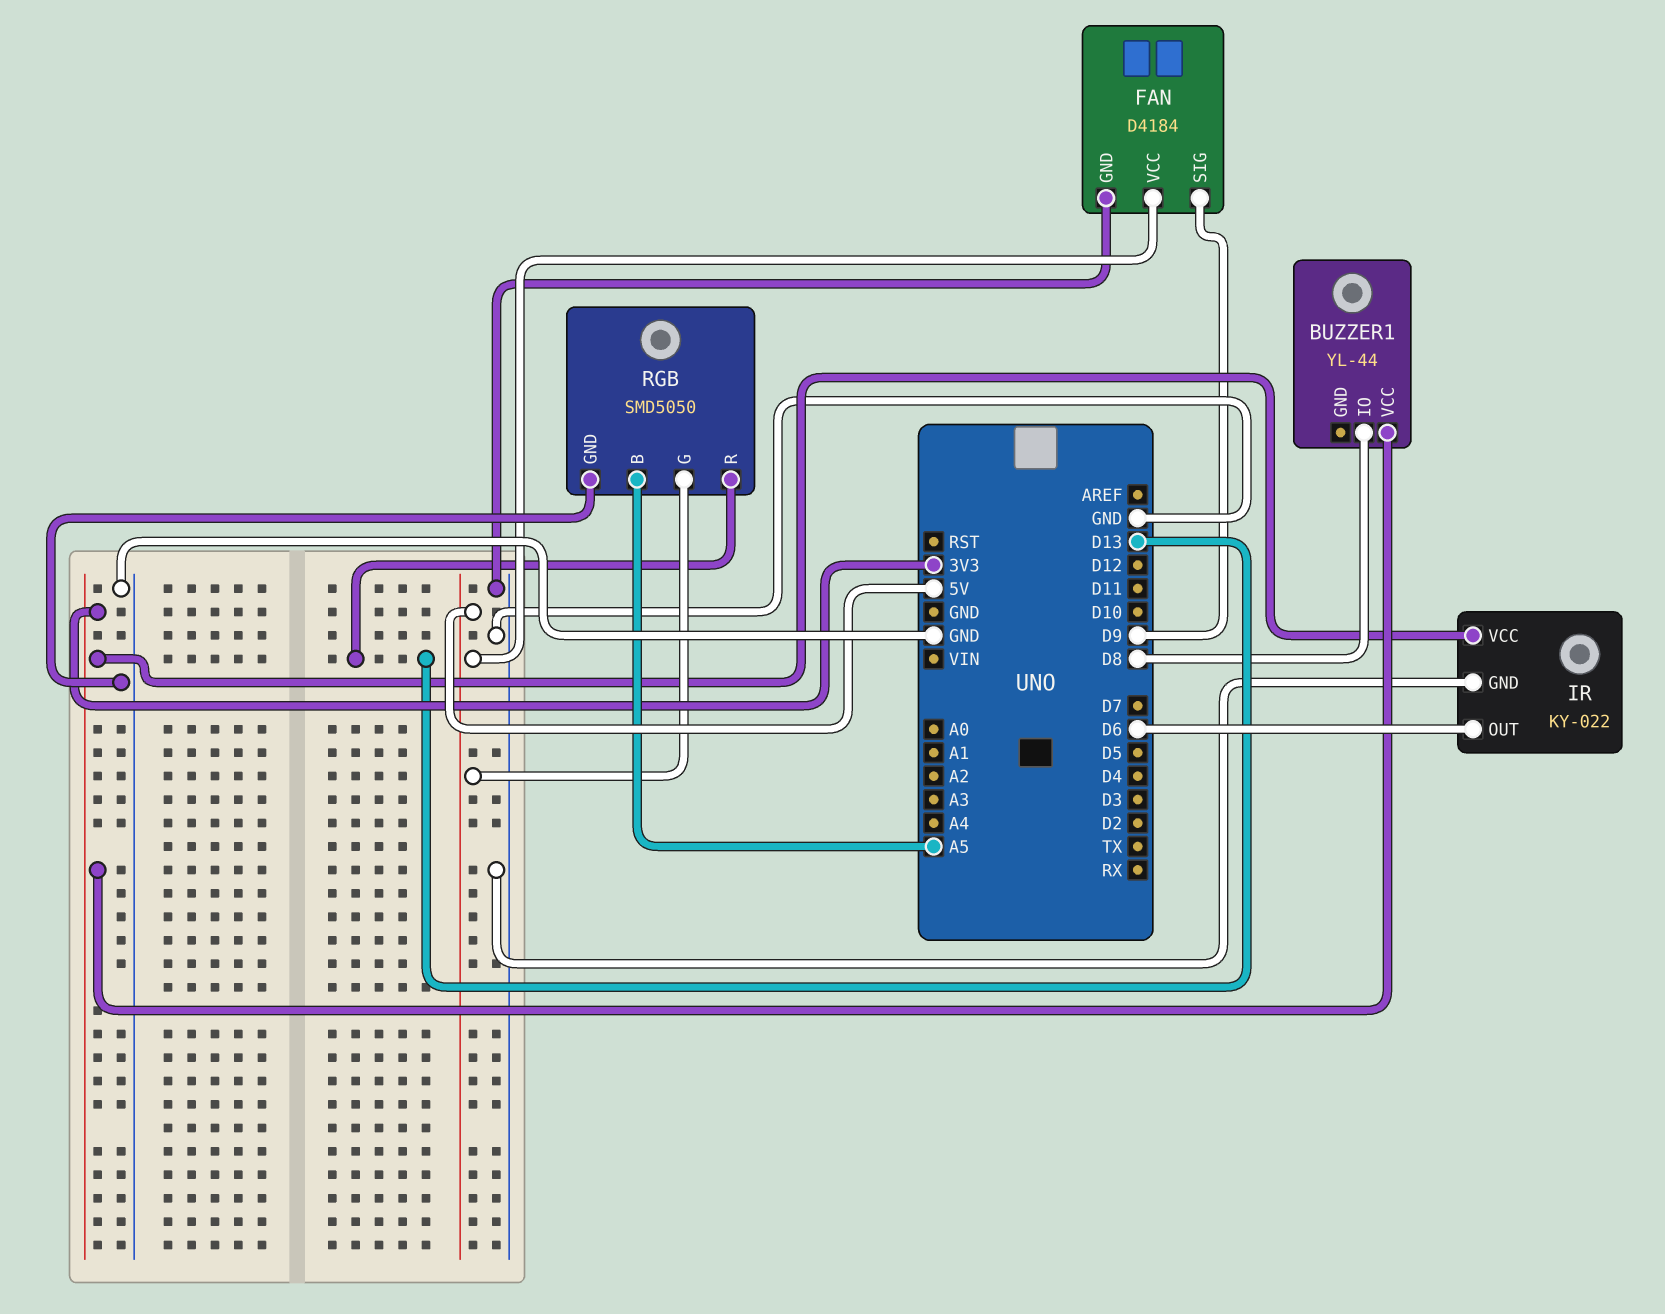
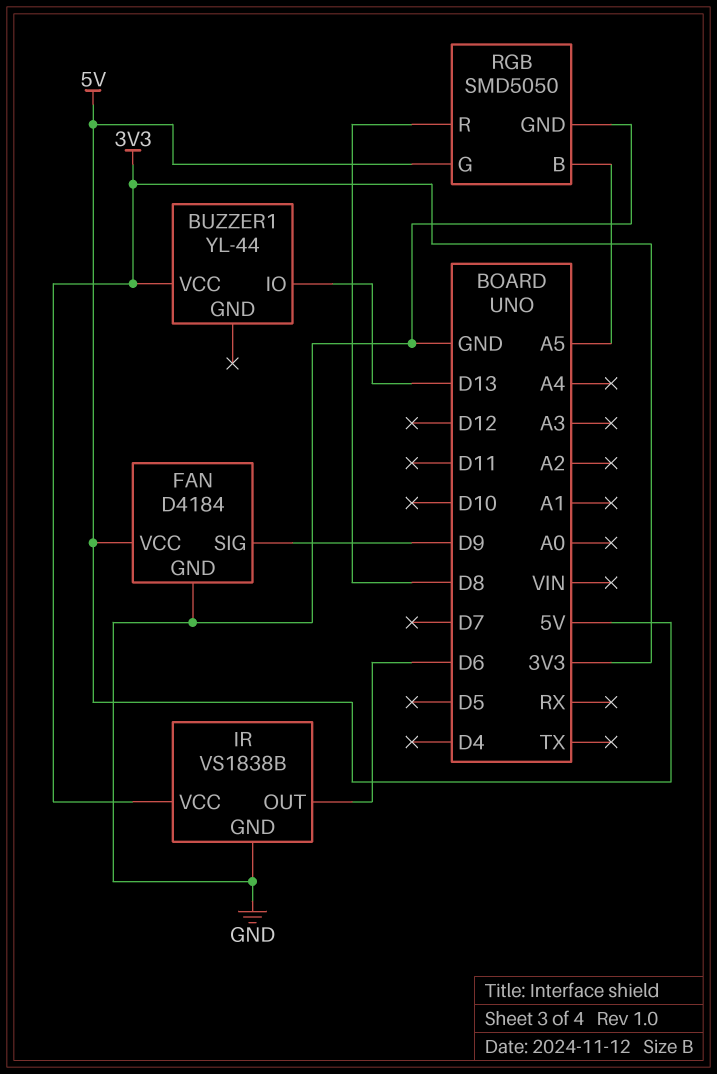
BUZZER1 pin IO: D8 -> D13
IR: KY-022 -> VS1838B
RGB pin R: D13 -> D8

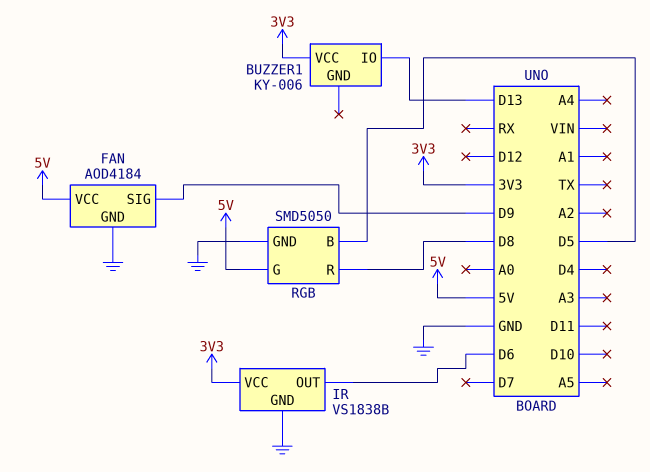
BUZZER1: YL-44 -> KY-006
FAN: D4184 -> AOD4184
RGB pin B: A5 -> D5

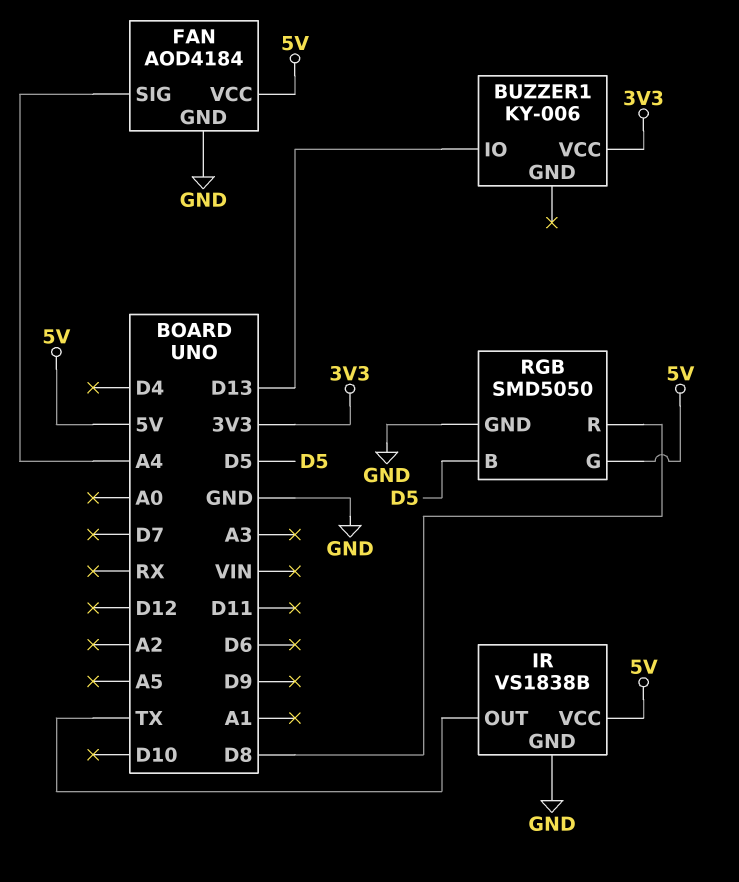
FAN pin SIG: D9 -> A4
IR pin OUT: D6 -> TX
IR pin VCC: 3V3 -> 5V

